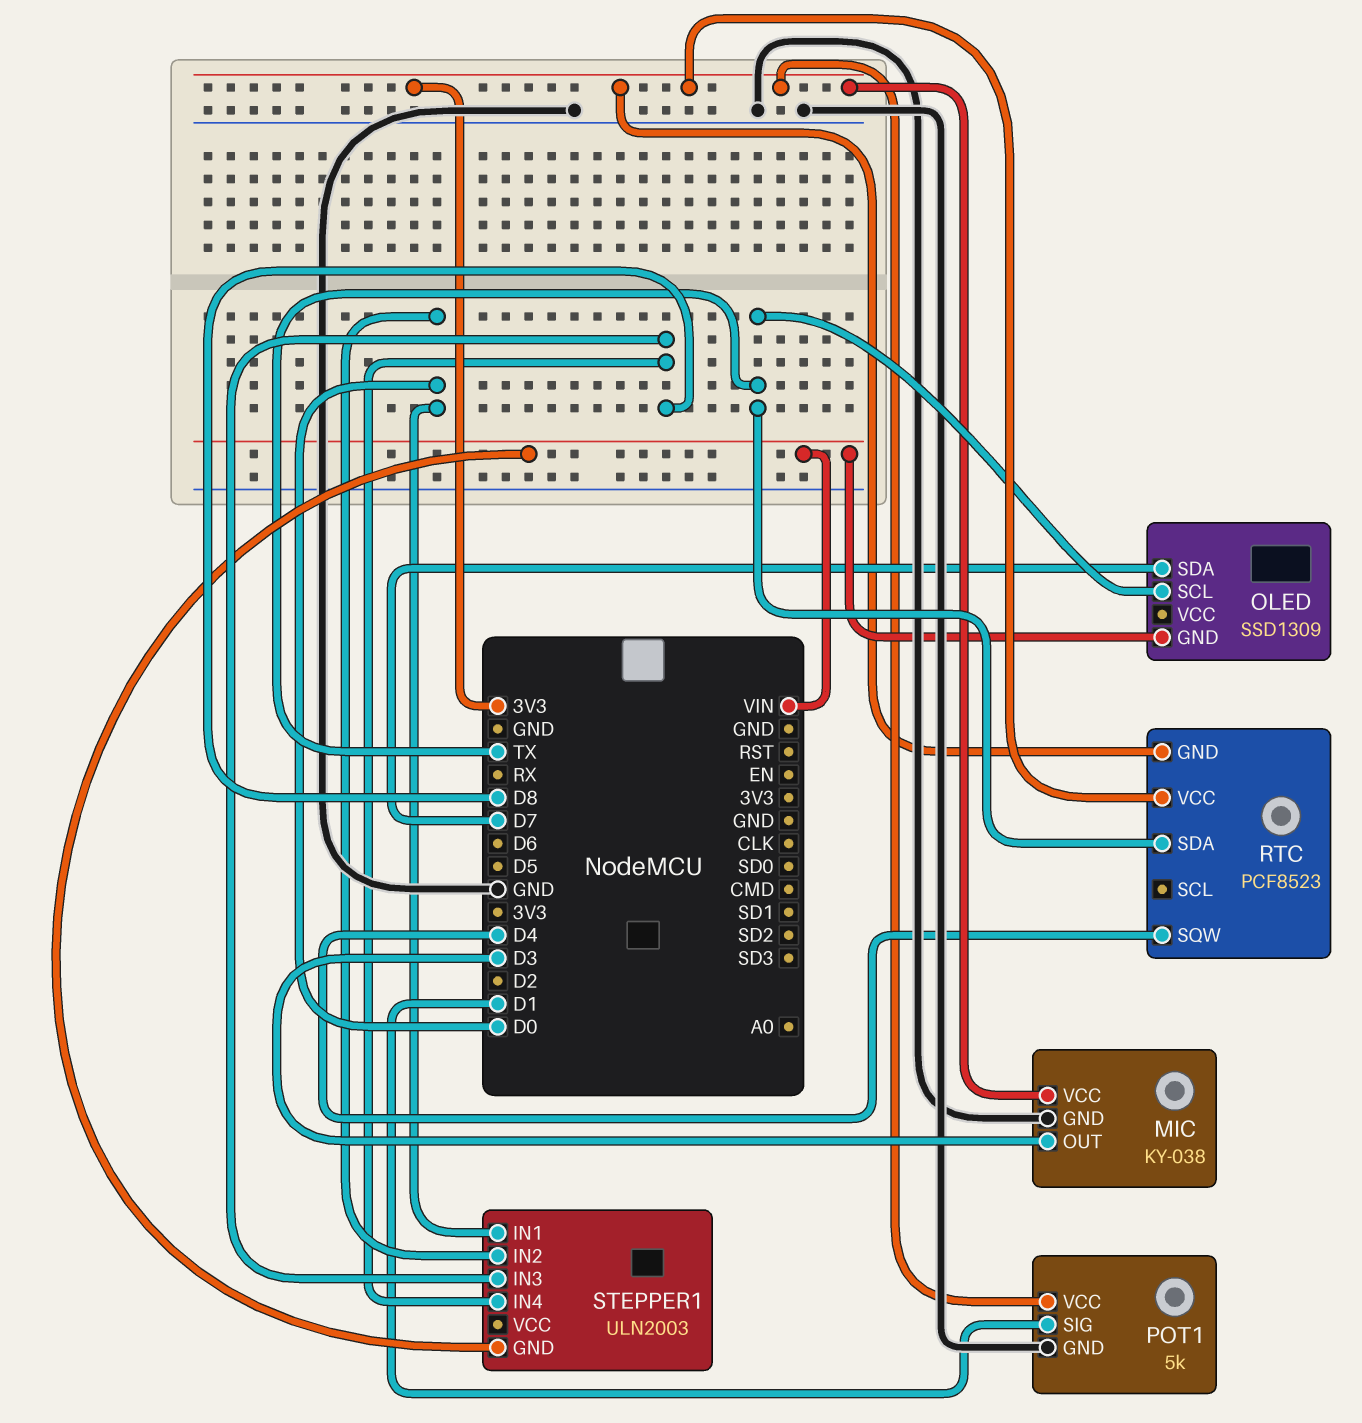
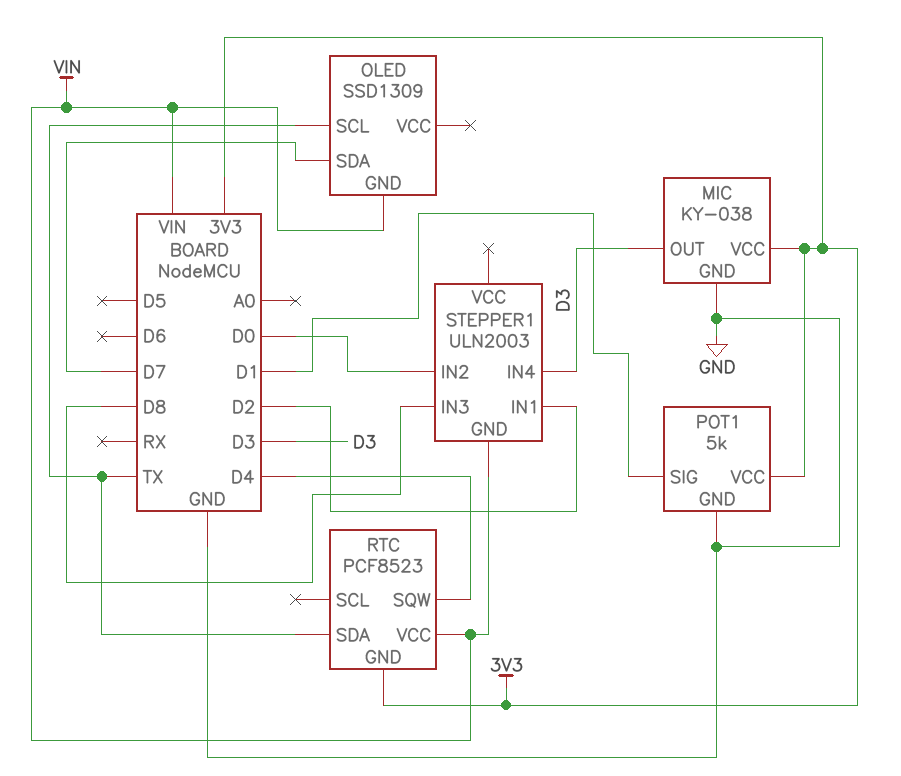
RTC pin VCC: 3V3 -> VIN
STEPPER1 pin IN1: D0 -> D2
STEPPER1 pin IN4: D8 -> D3

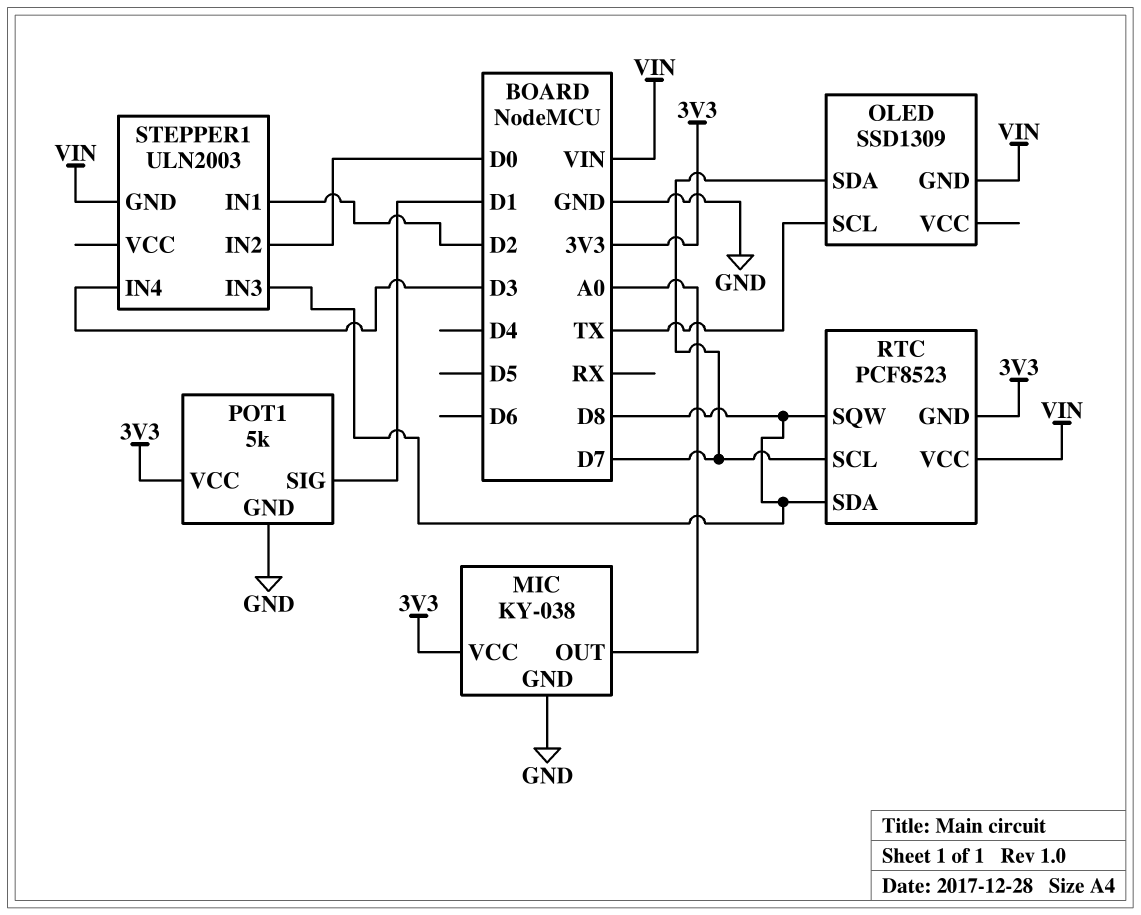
MIC pin OUT: D3 -> A0
RTC pin SCL: none -> D7
RTC pin SDA: TX -> D8
RTC pin SQW: D4 -> D8

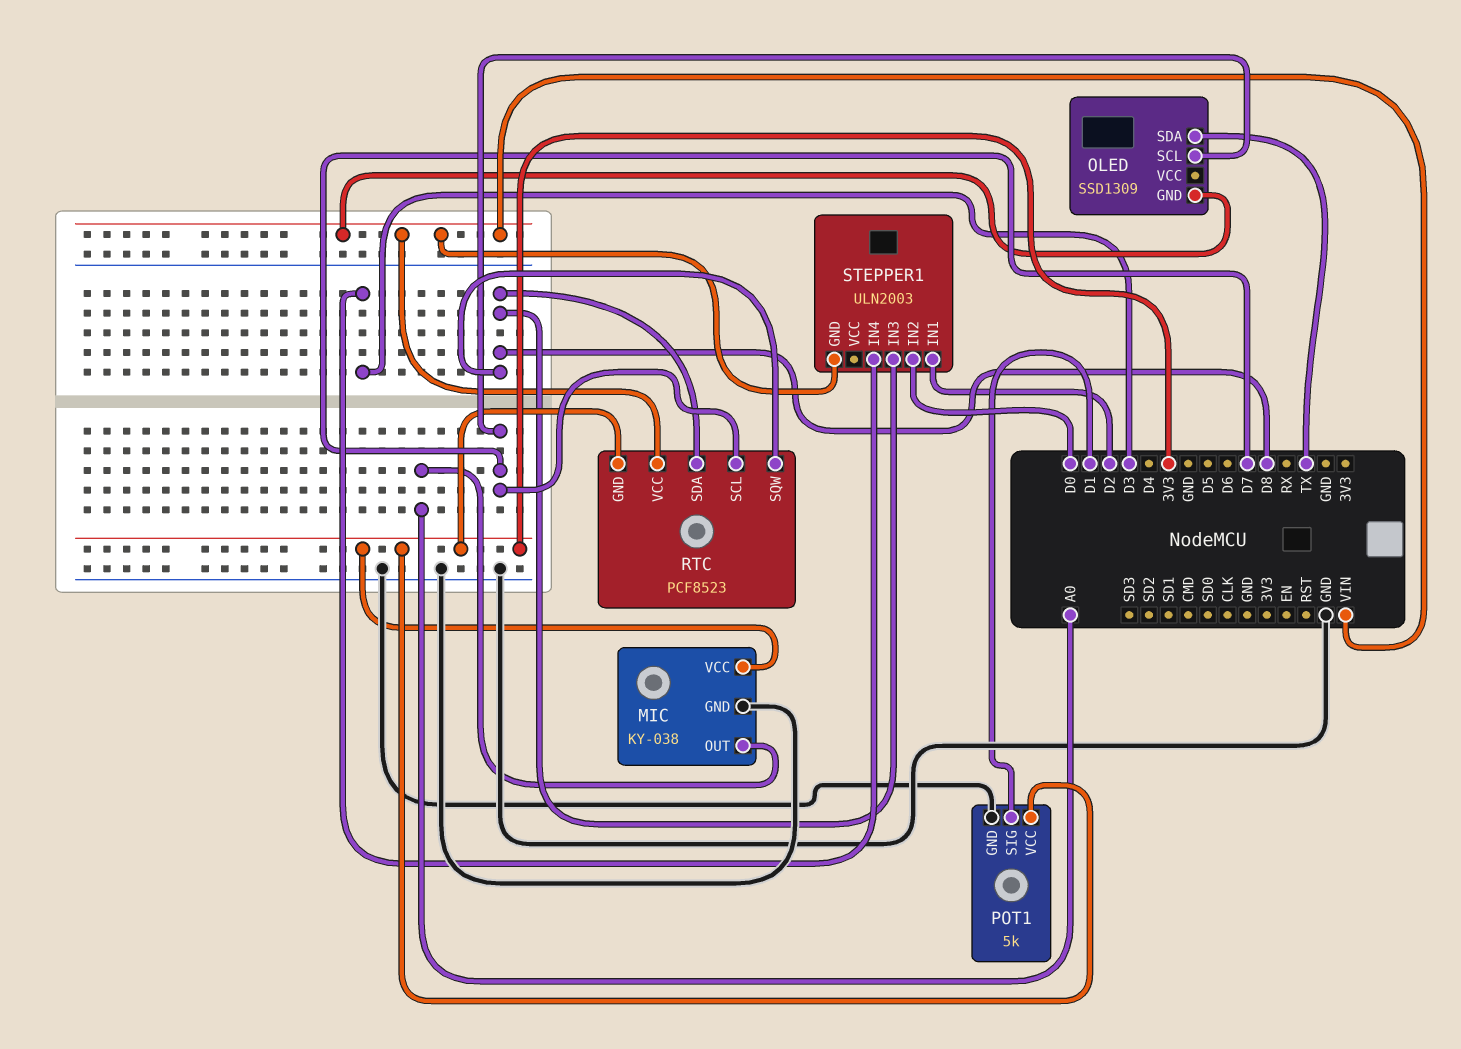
OLED pin SCL: TX -> D7
OLED pin SDA: D7 -> TX

